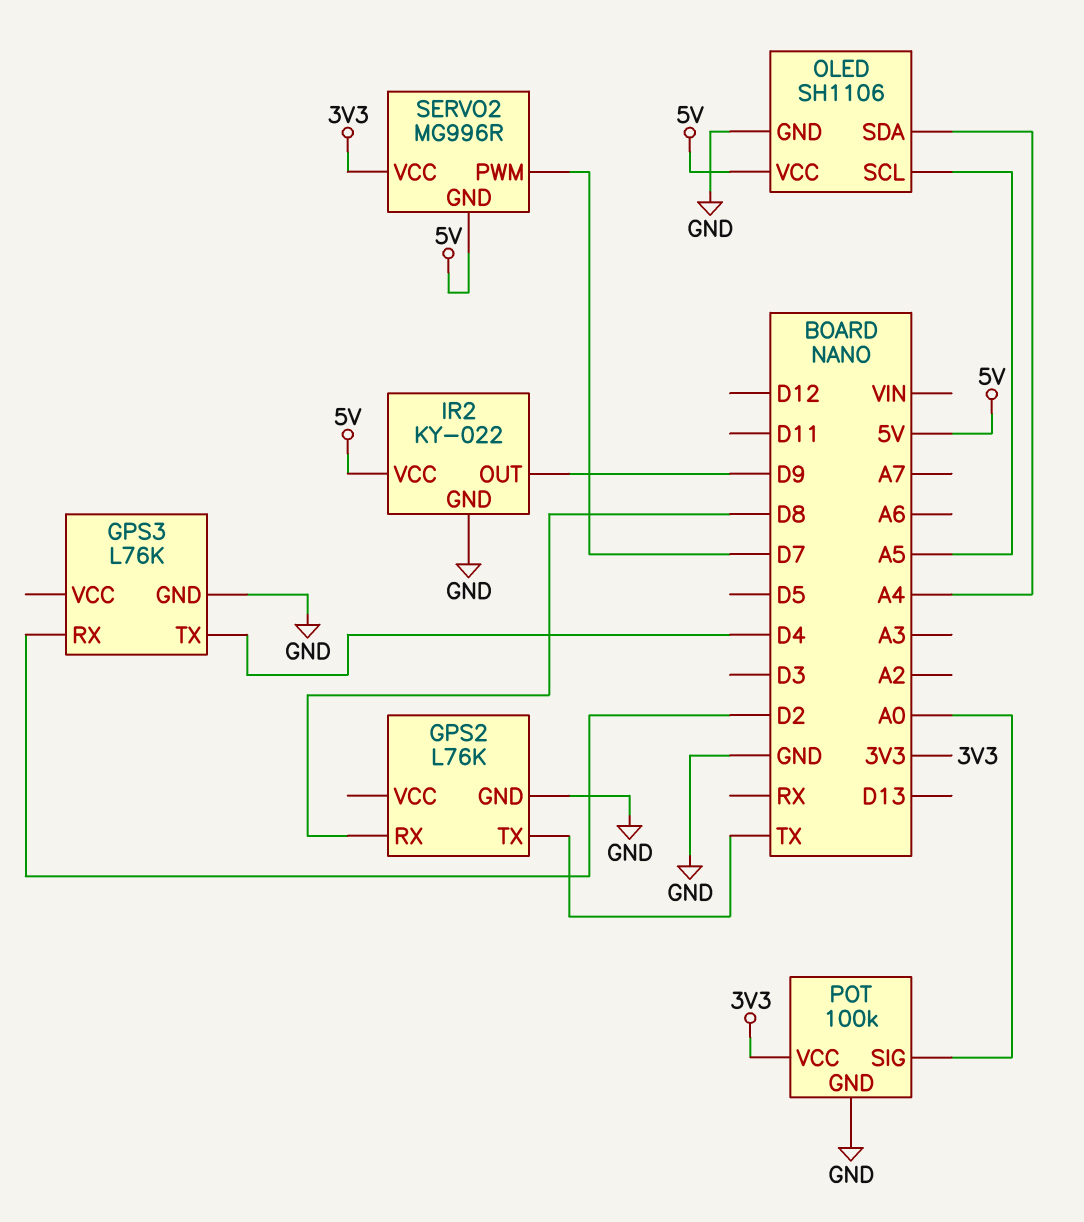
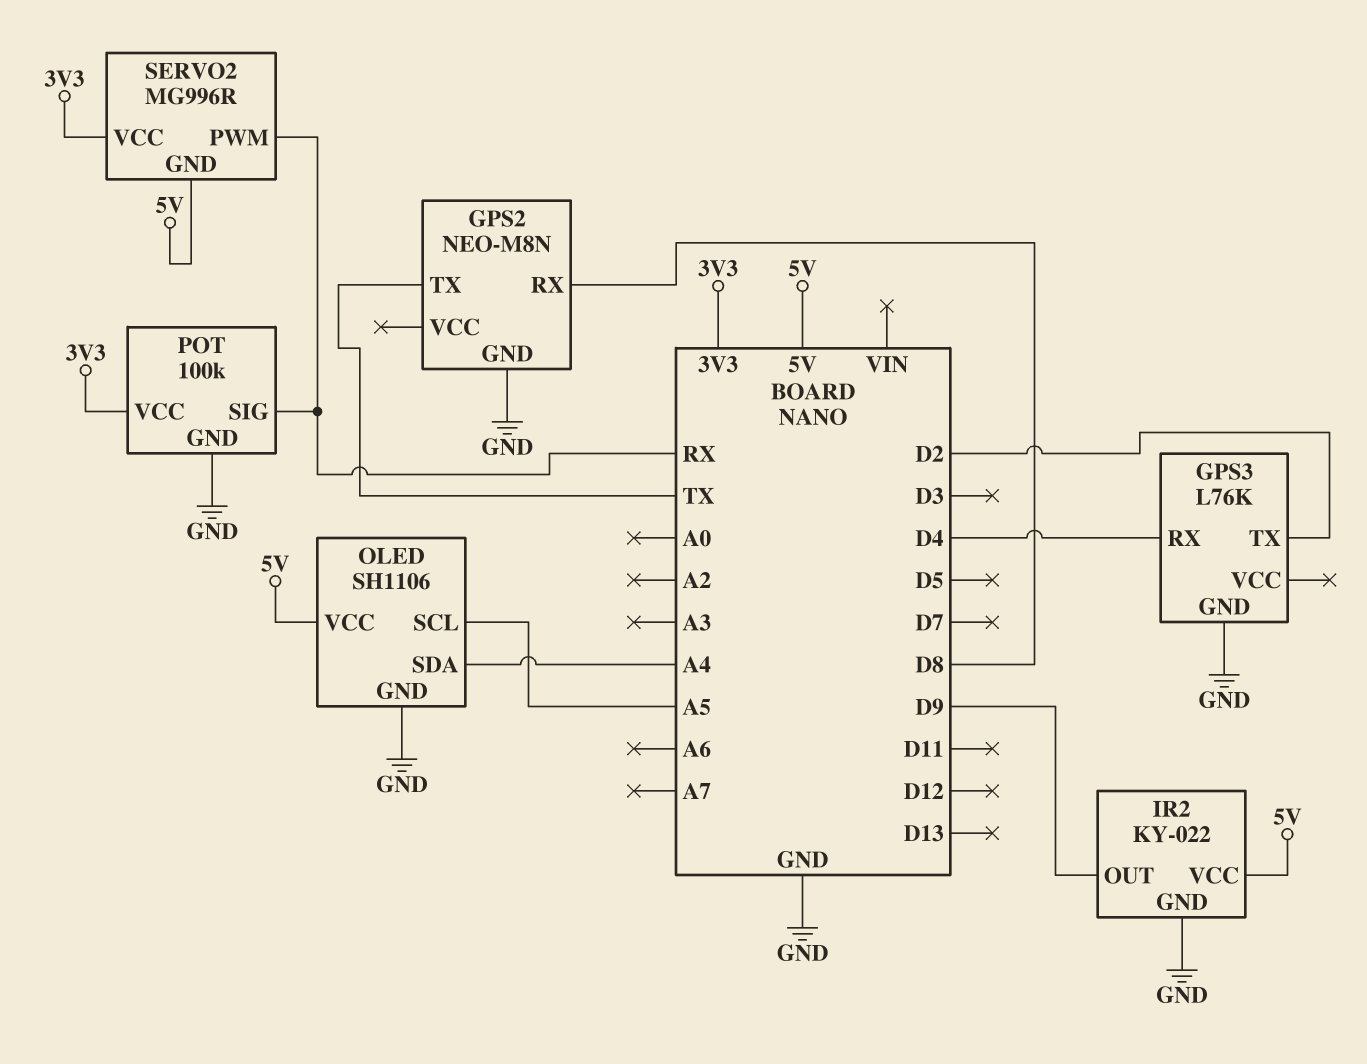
GPS2: L76K -> NEO-M8N
GPS3 pin RX: D2 -> D4
GPS3 pin TX: D4 -> D2
POT pin SIG: A0 -> RX
SERVO2 pin PWM: D7 -> RX

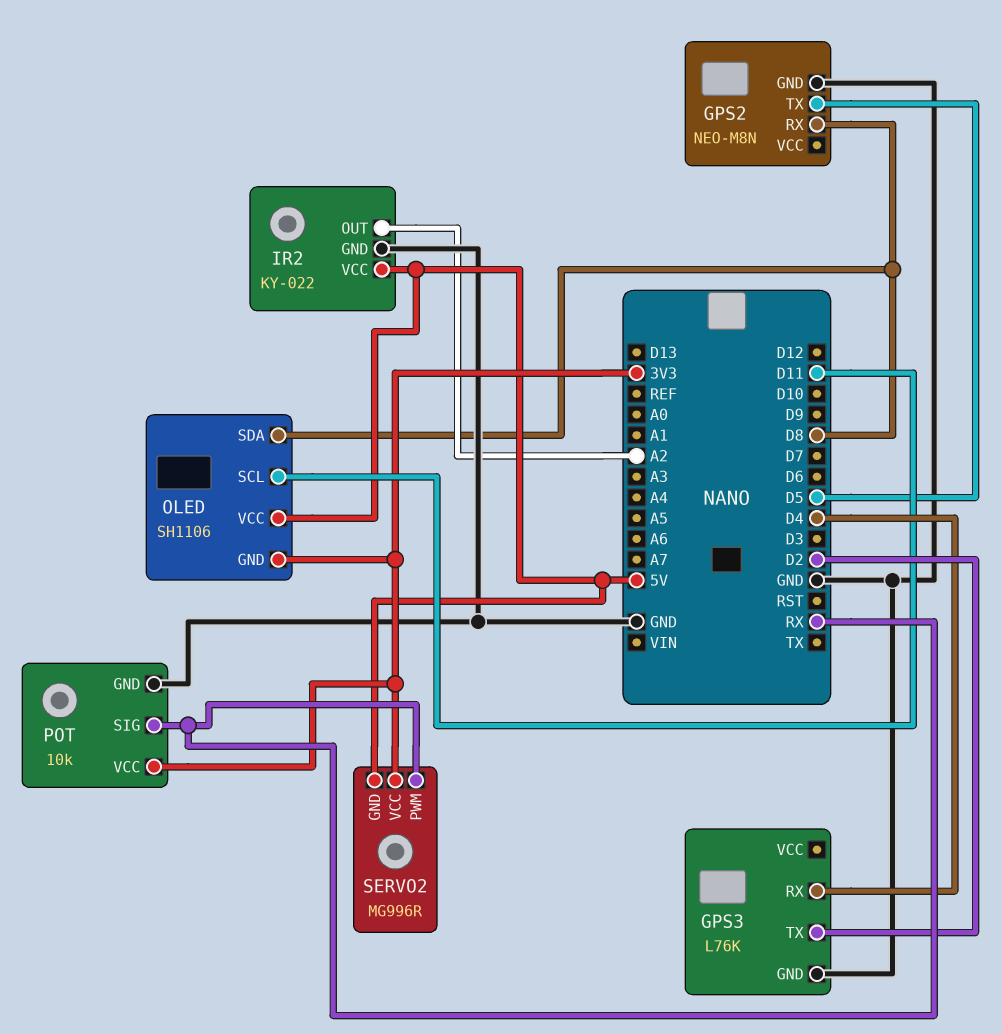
GPS2 pin TX: TX -> D5
IR2 pin OUT: D9 -> A2
OLED pin GND: GND -> 3V3
OLED pin SCL: A5 -> D11
OLED pin SDA: A4 -> D8
POT: 100k -> 10k

